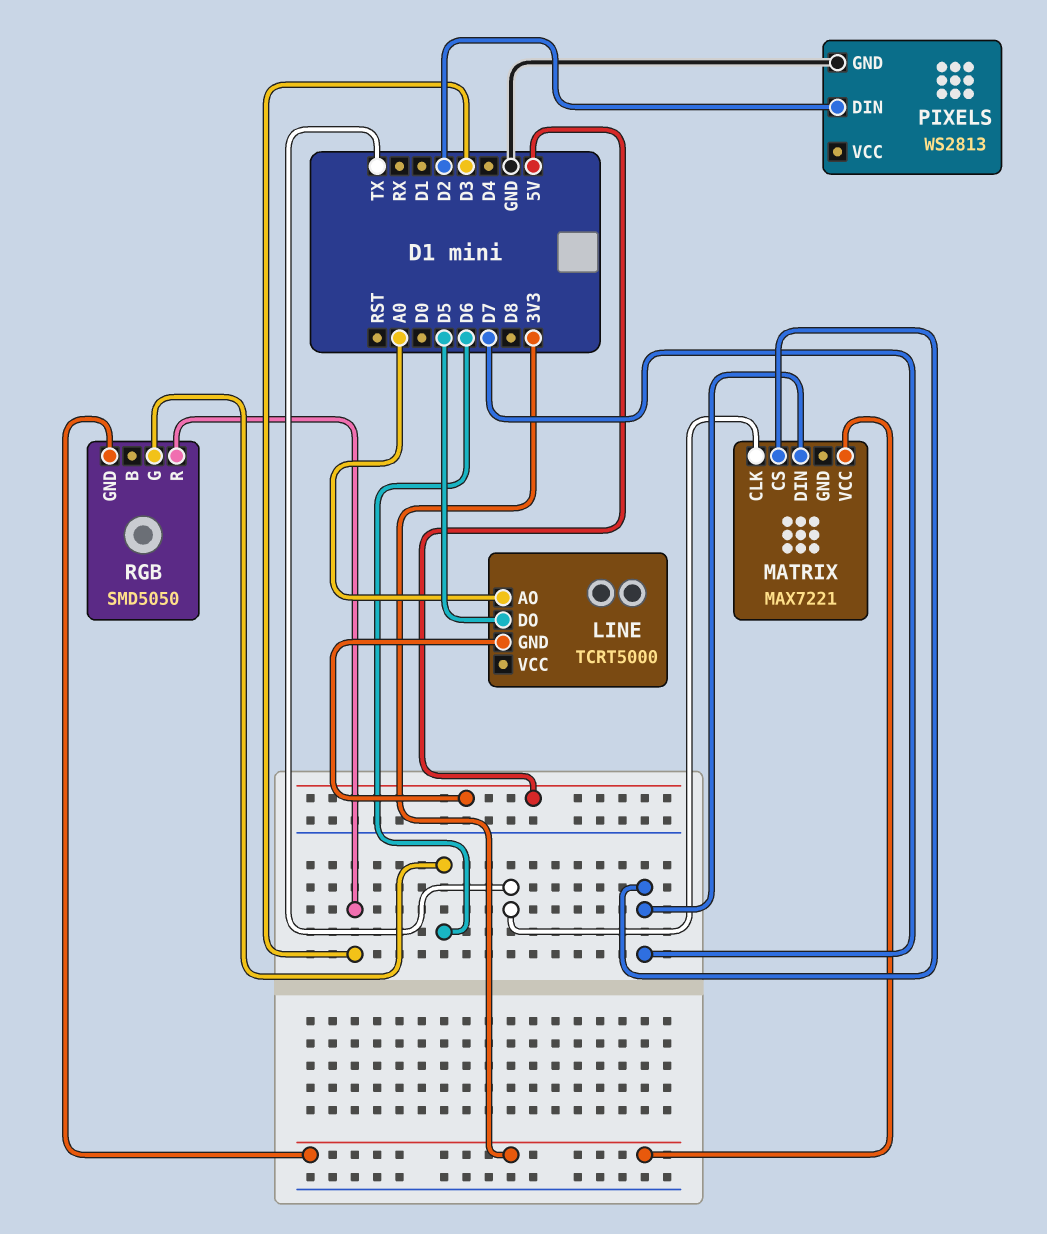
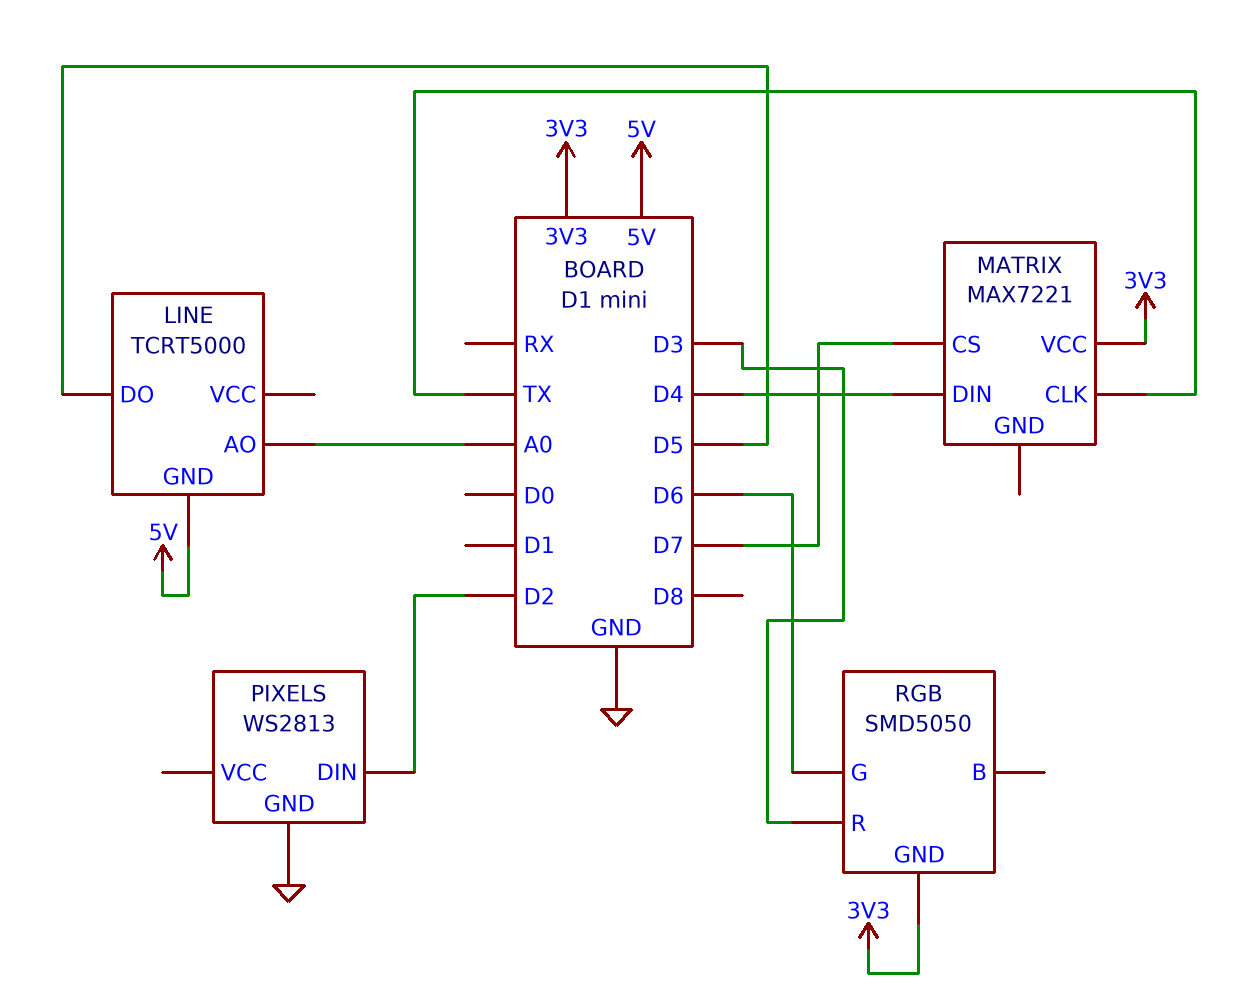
MATRIX pin DIN: D7 -> D4

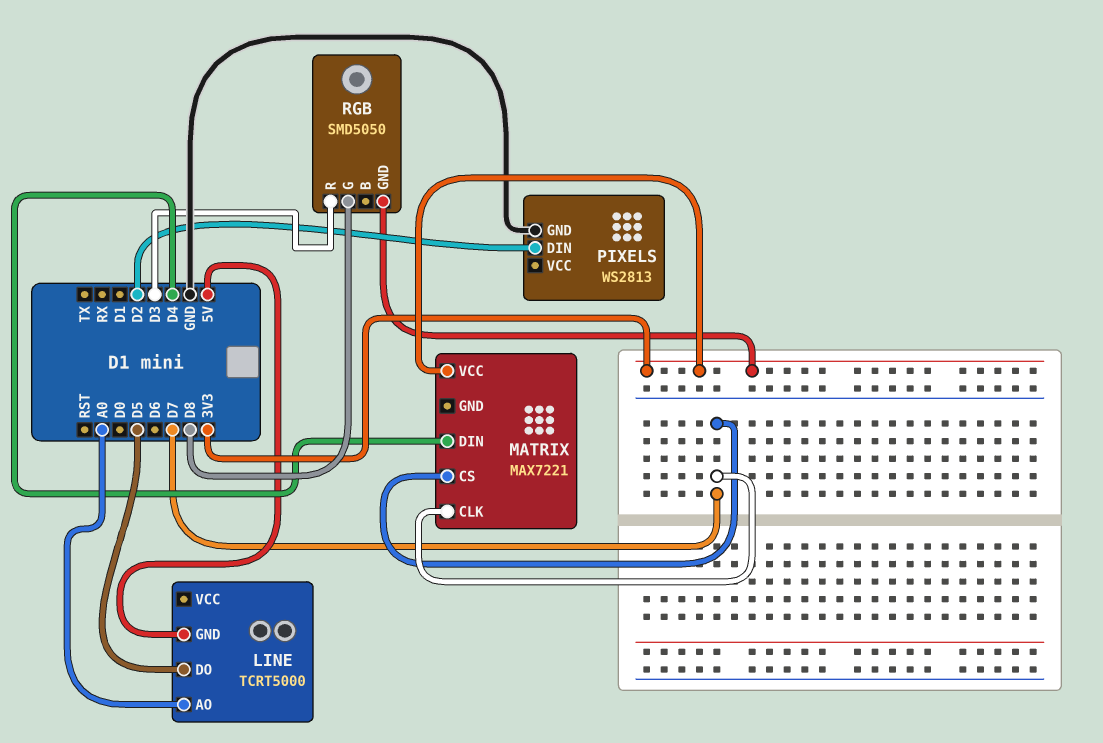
MATRIX pin CLK: TX -> D7
RGB pin G: D6 -> D8

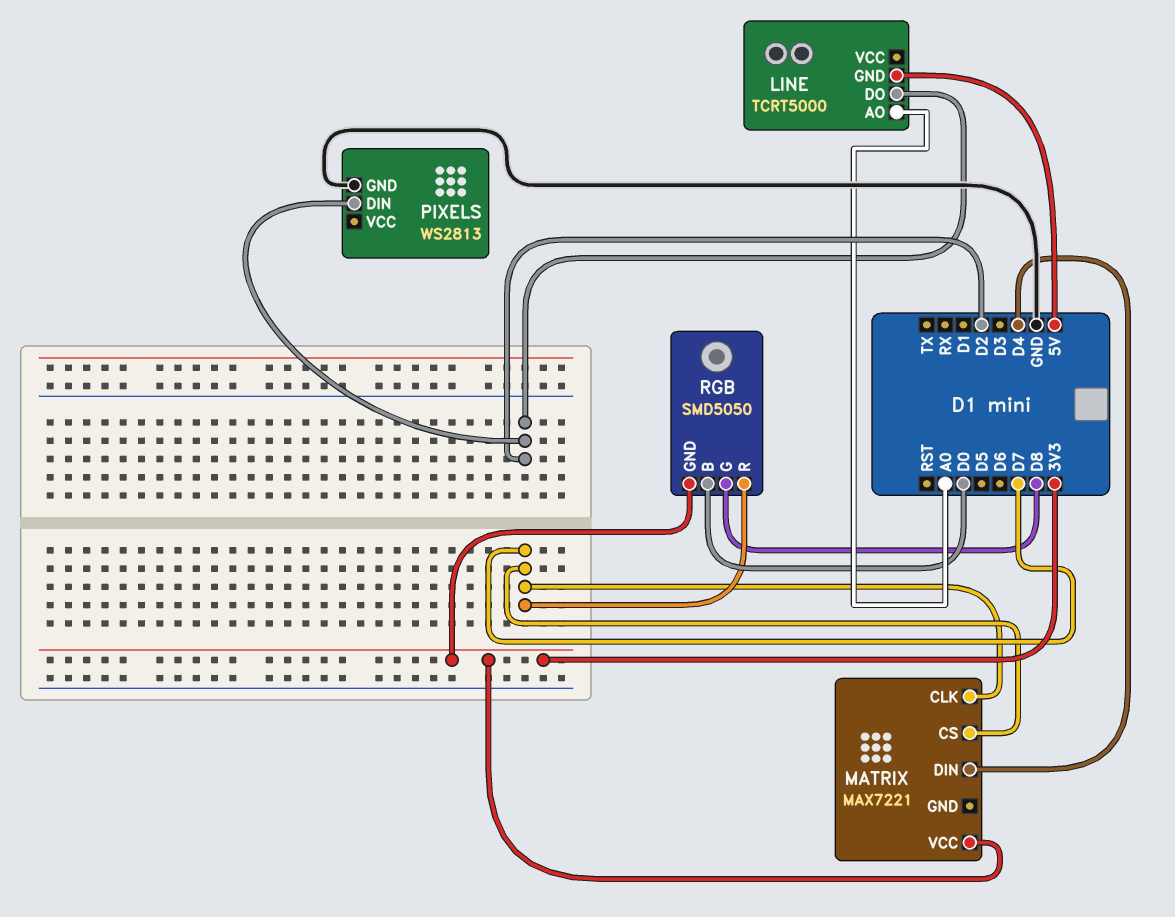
LINE pin DO: D5 -> D2
RGB pin B: none -> D0
RGB pin R: D3 -> D7

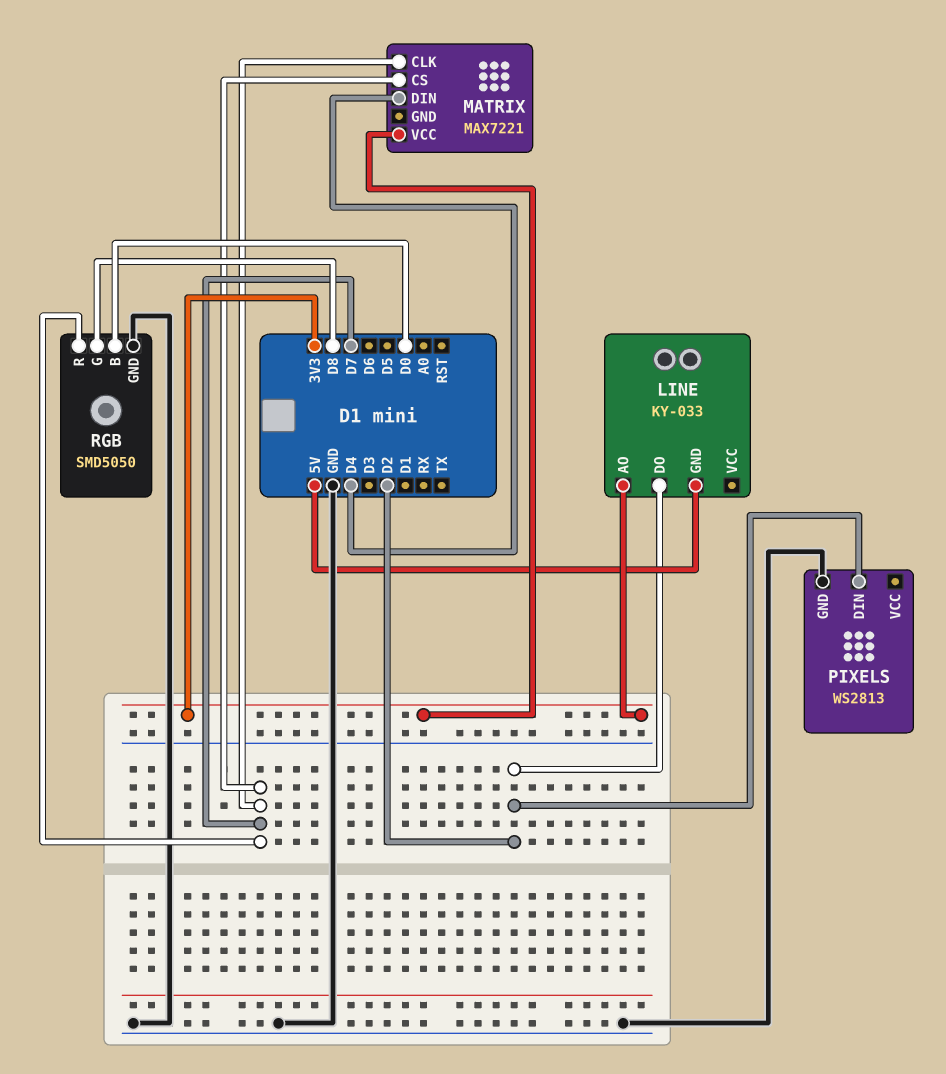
LINE: TCRT5000 -> KY-033
LINE pin AO: A0 -> 3V3
RGB pin GND: 3V3 -> GND

